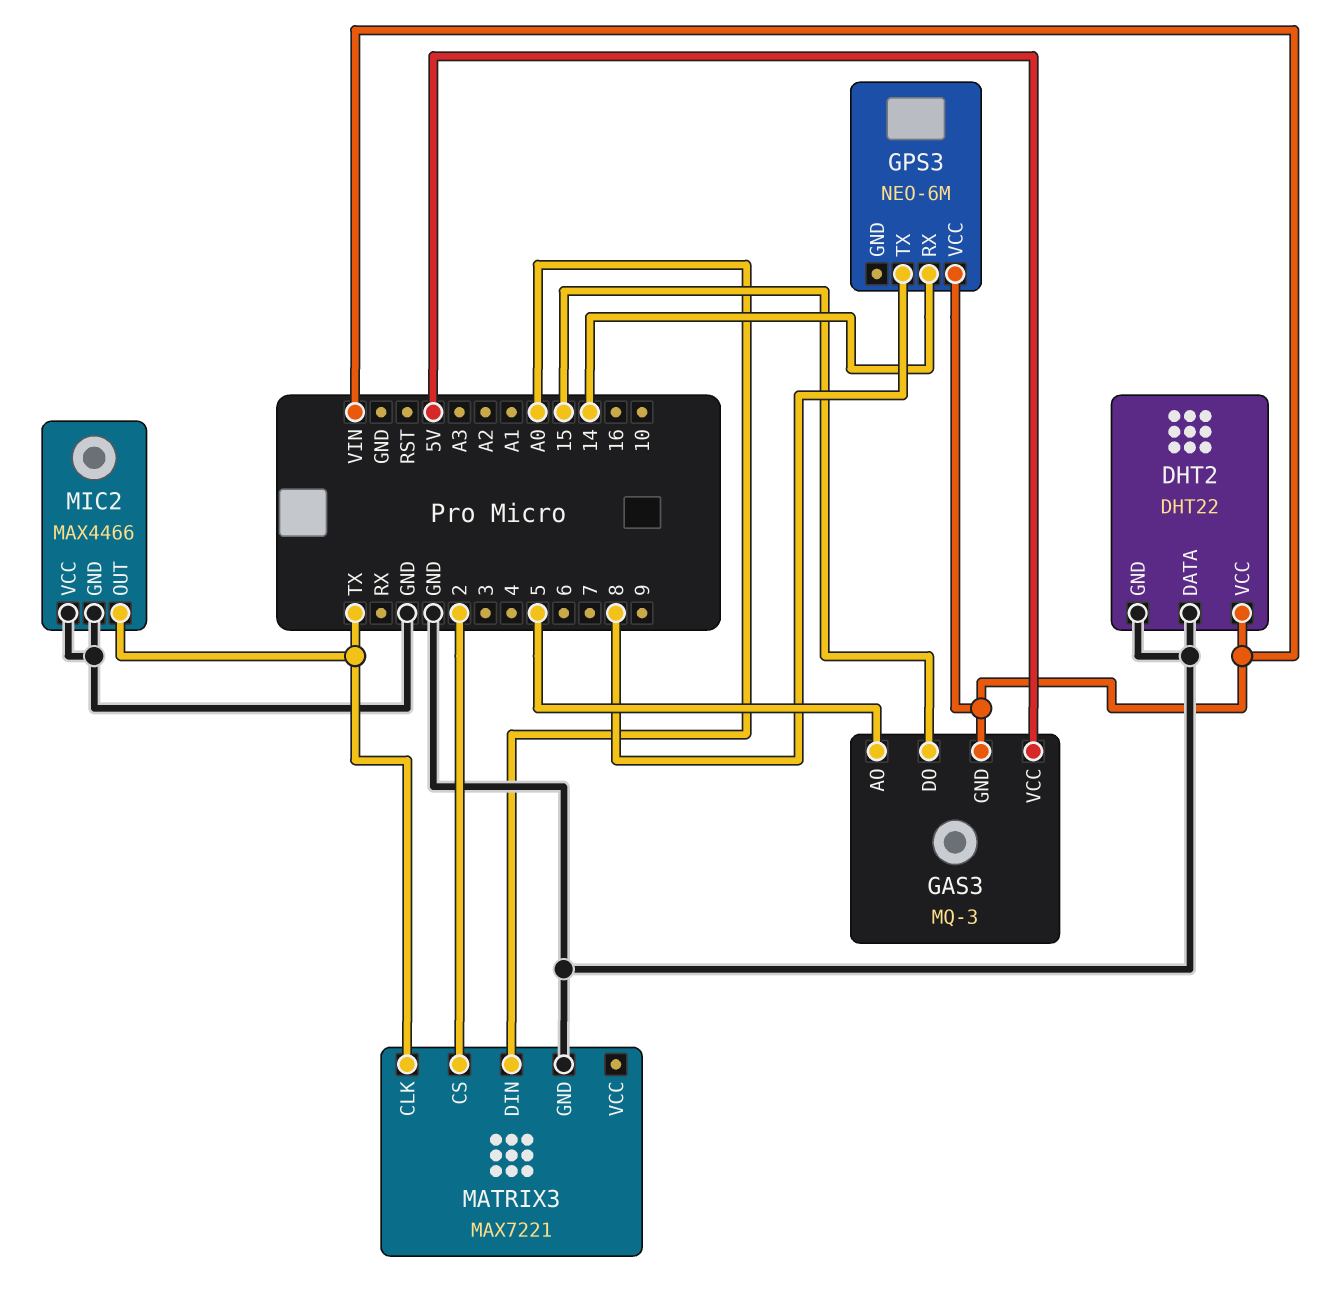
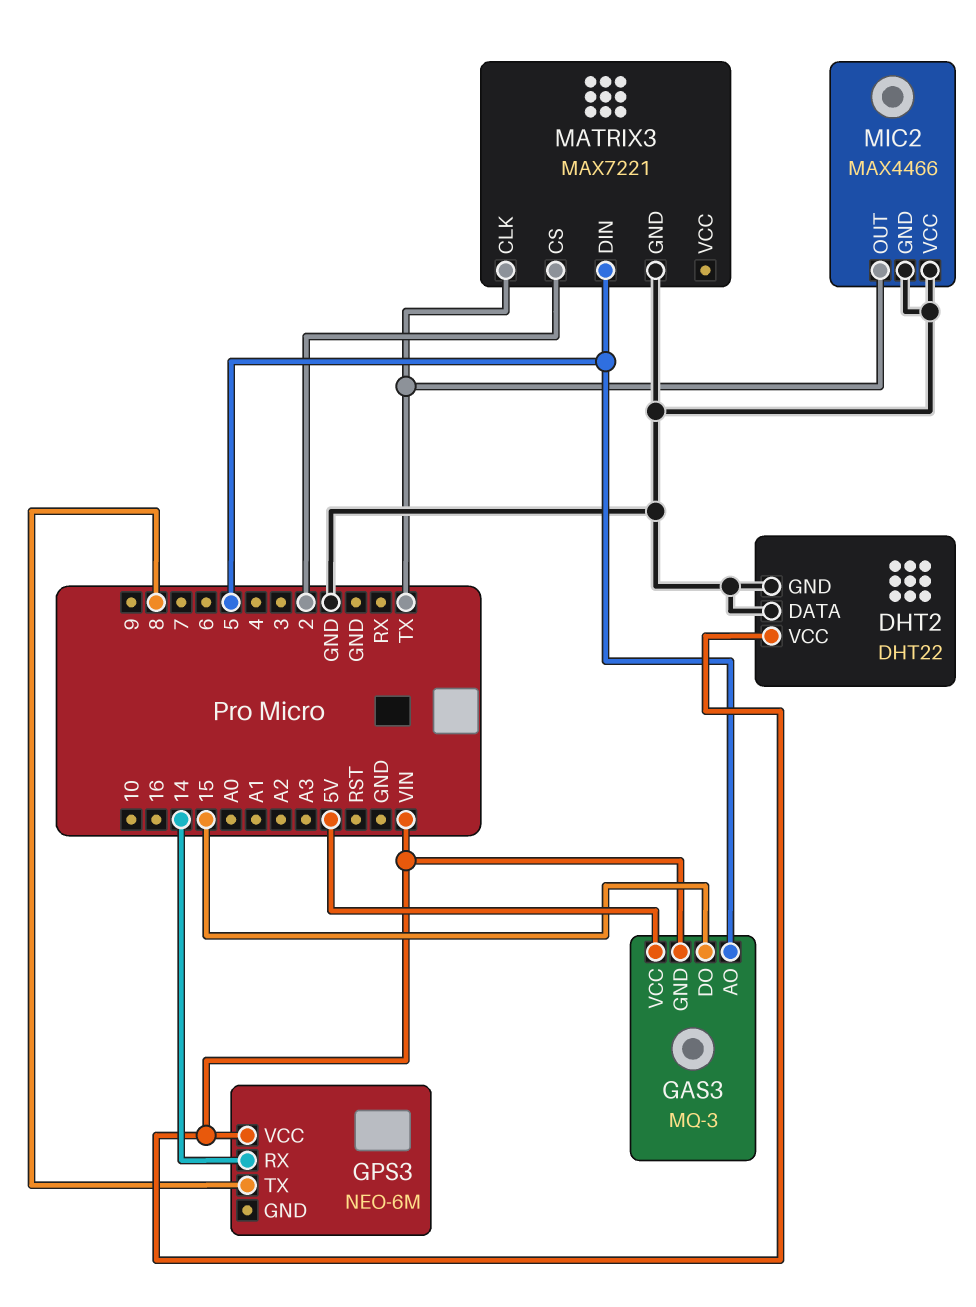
MATRIX3 pin DIN: A0 -> 5

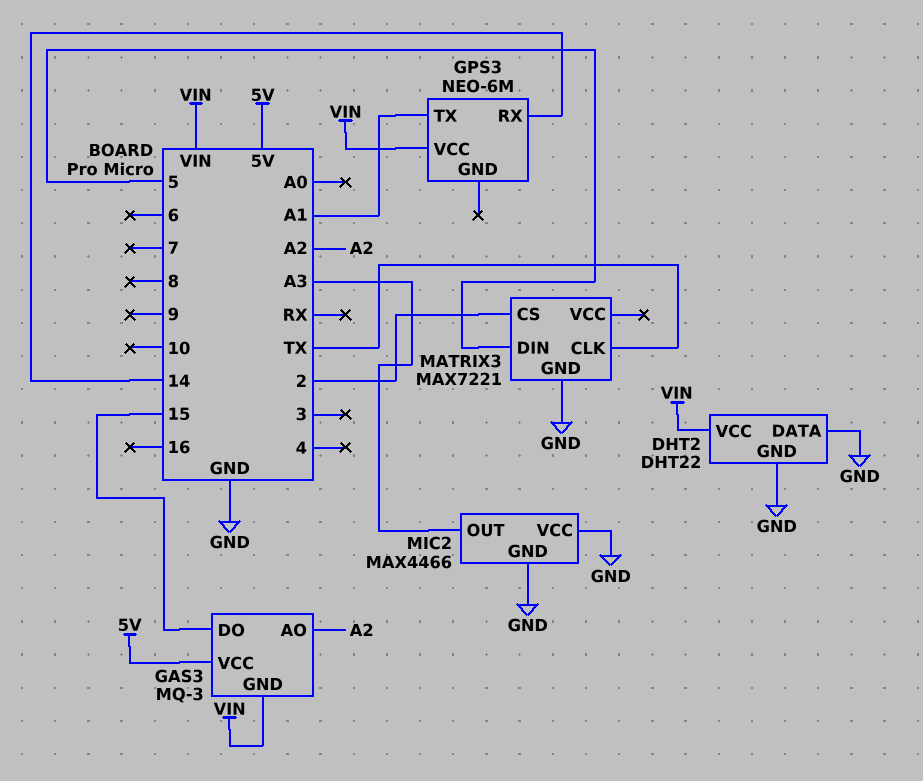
GAS3 pin AO: 5 -> A2
GPS3 pin TX: 8 -> A1
MIC2 pin OUT: TX -> A3

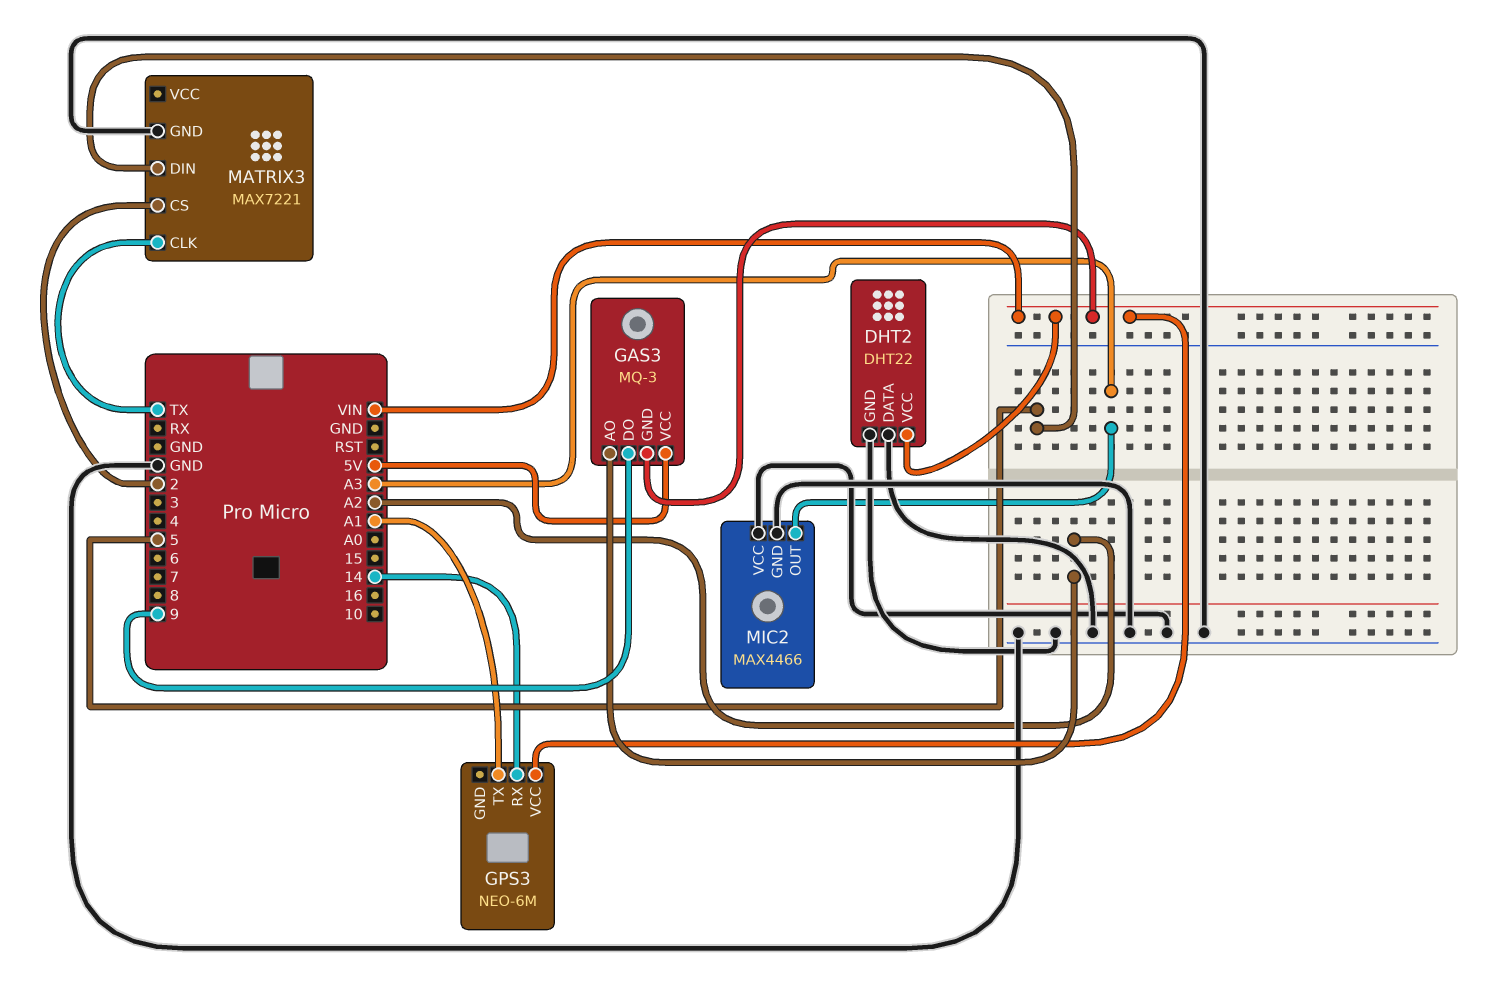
GAS3 pin DO: 15 -> 9

